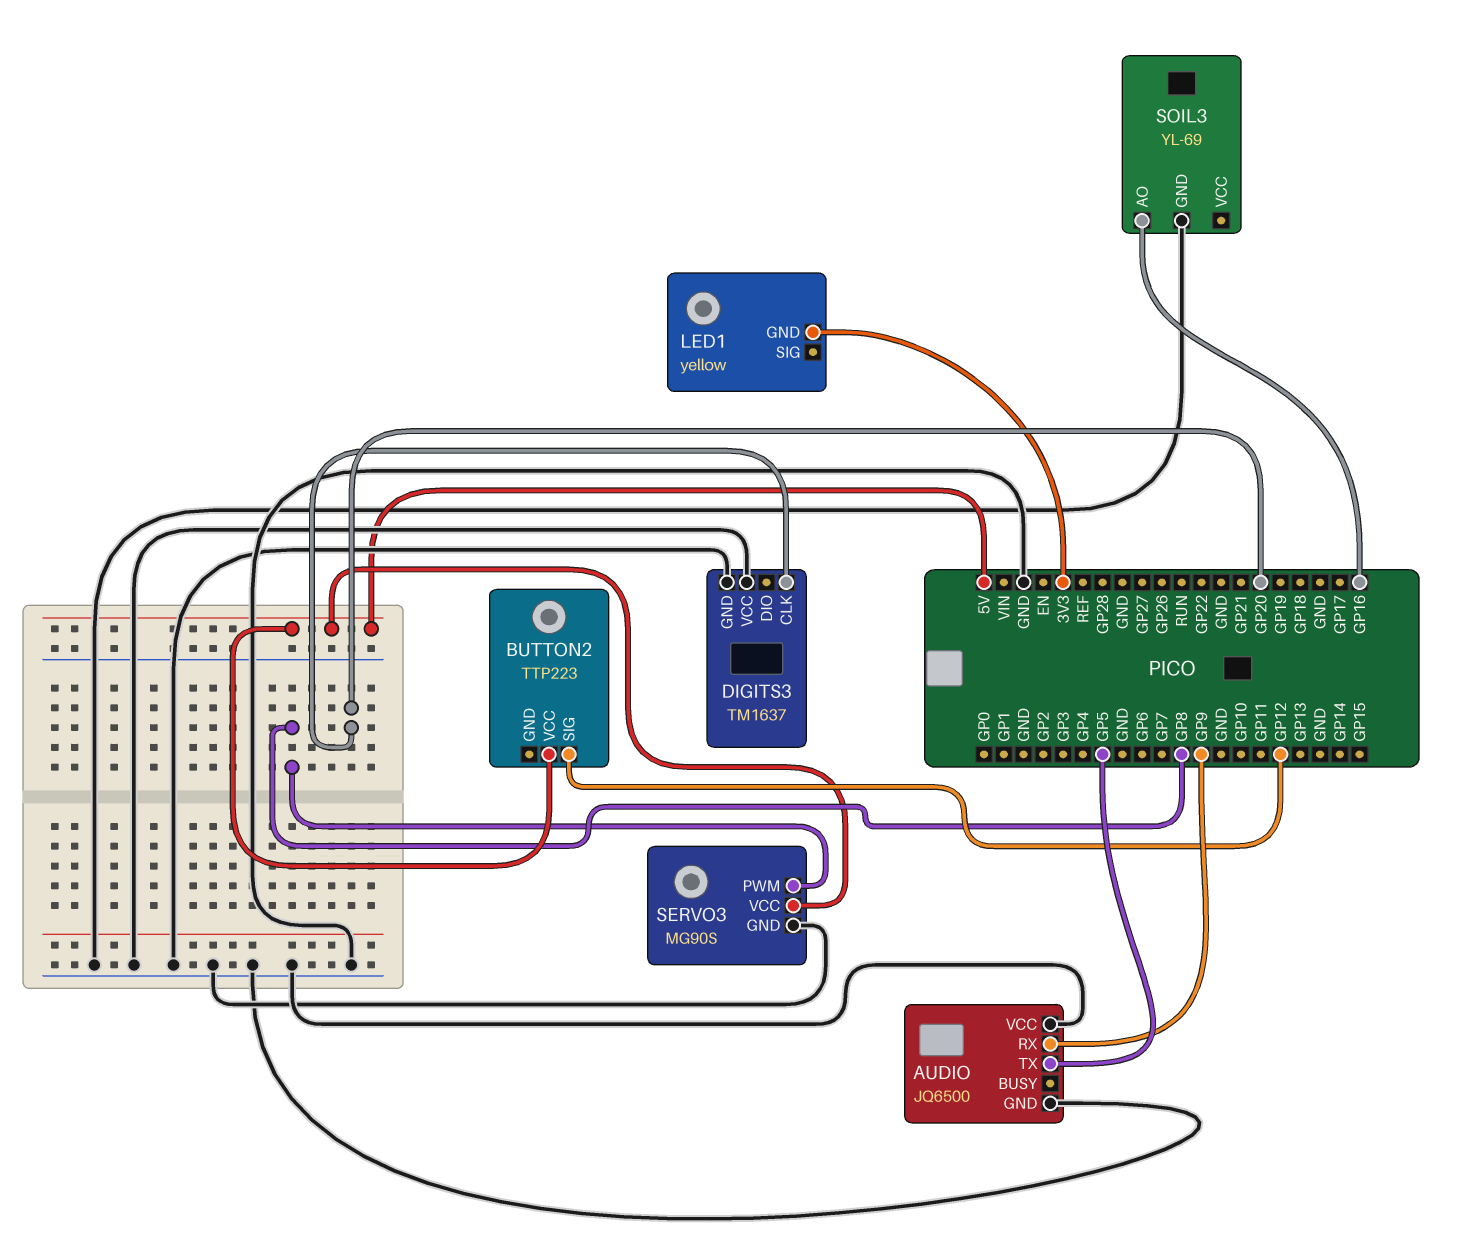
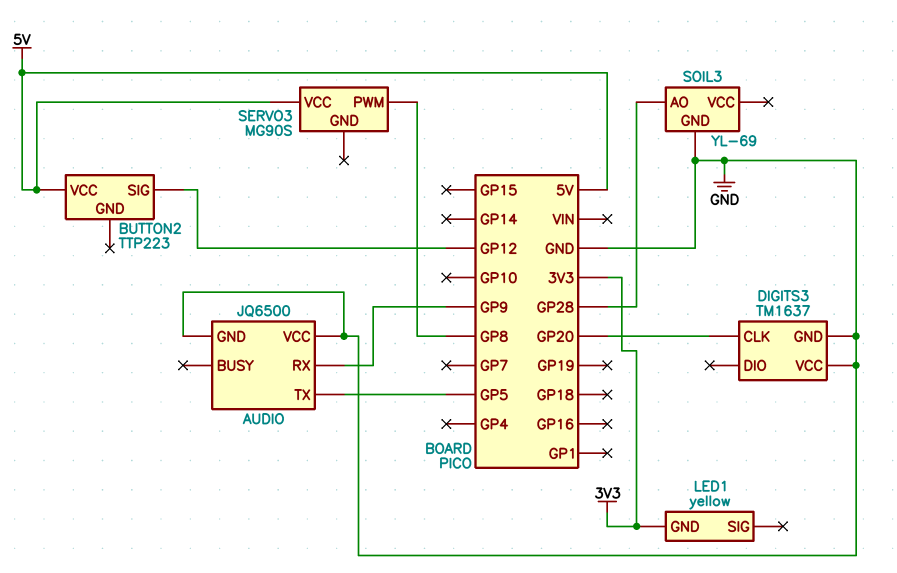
SERVO3 pin GND: GND -> none
SOIL3 pin AO: GP16 -> GP28

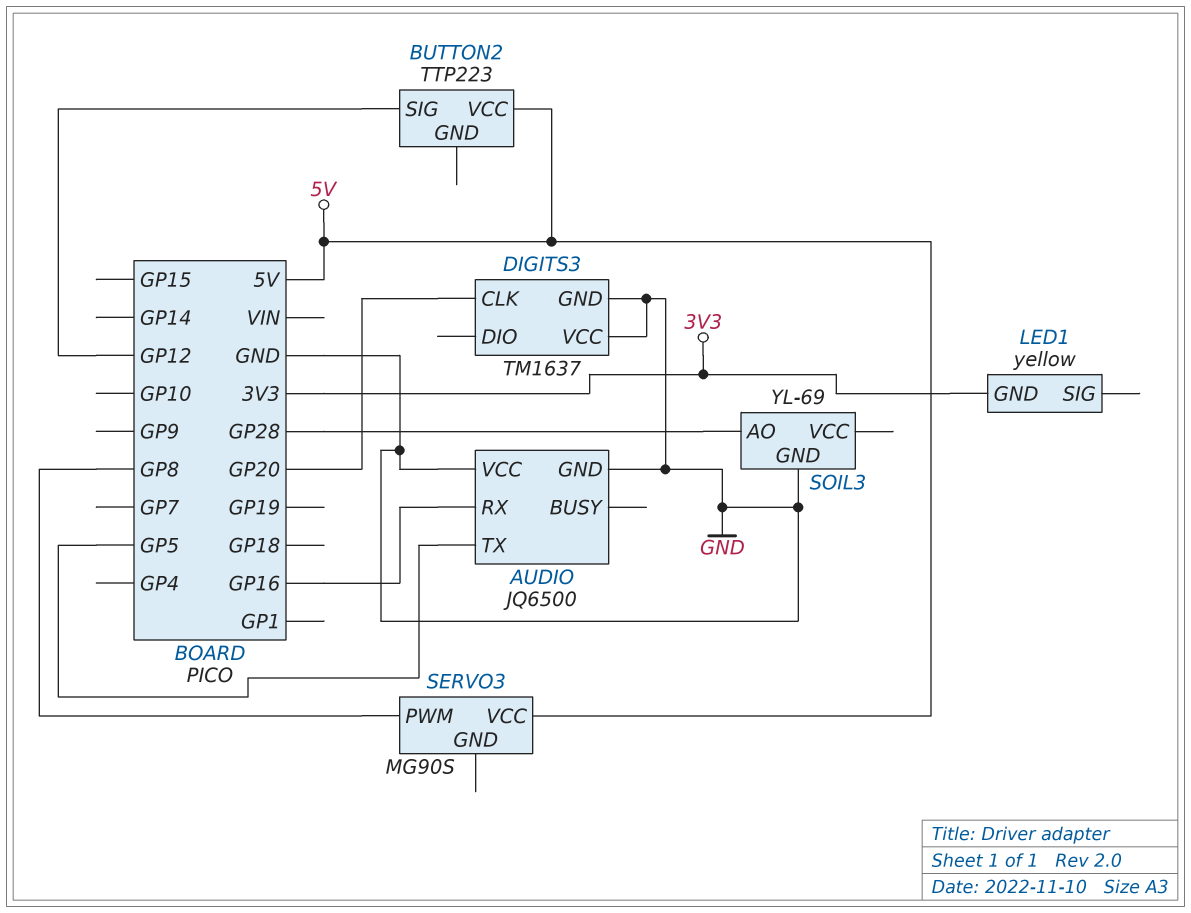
AUDIO pin RX: GP9 -> GP16

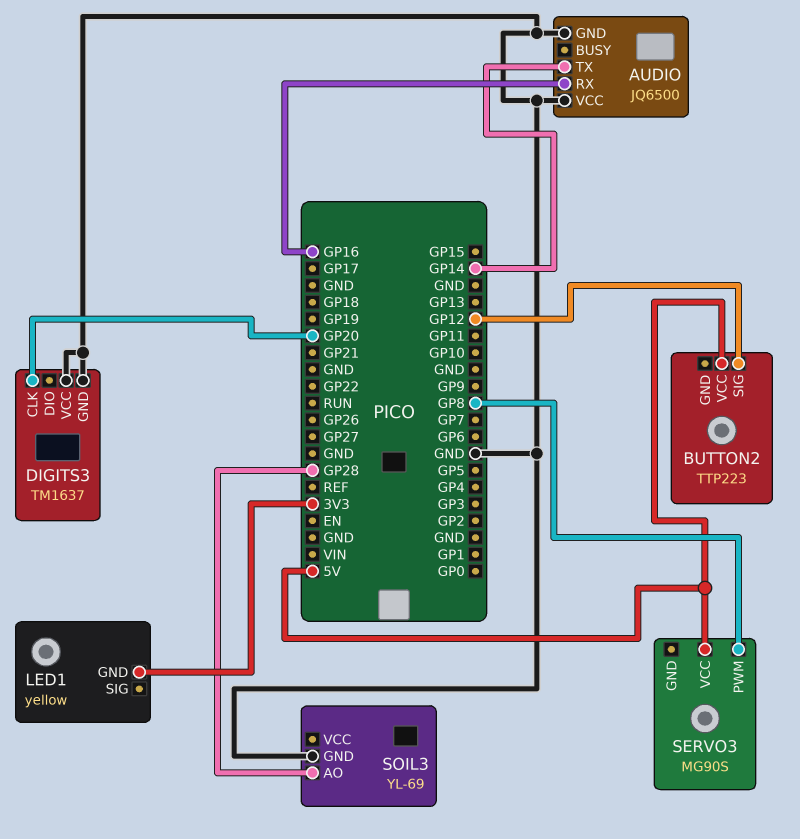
AUDIO pin TX: GP5 -> GP14

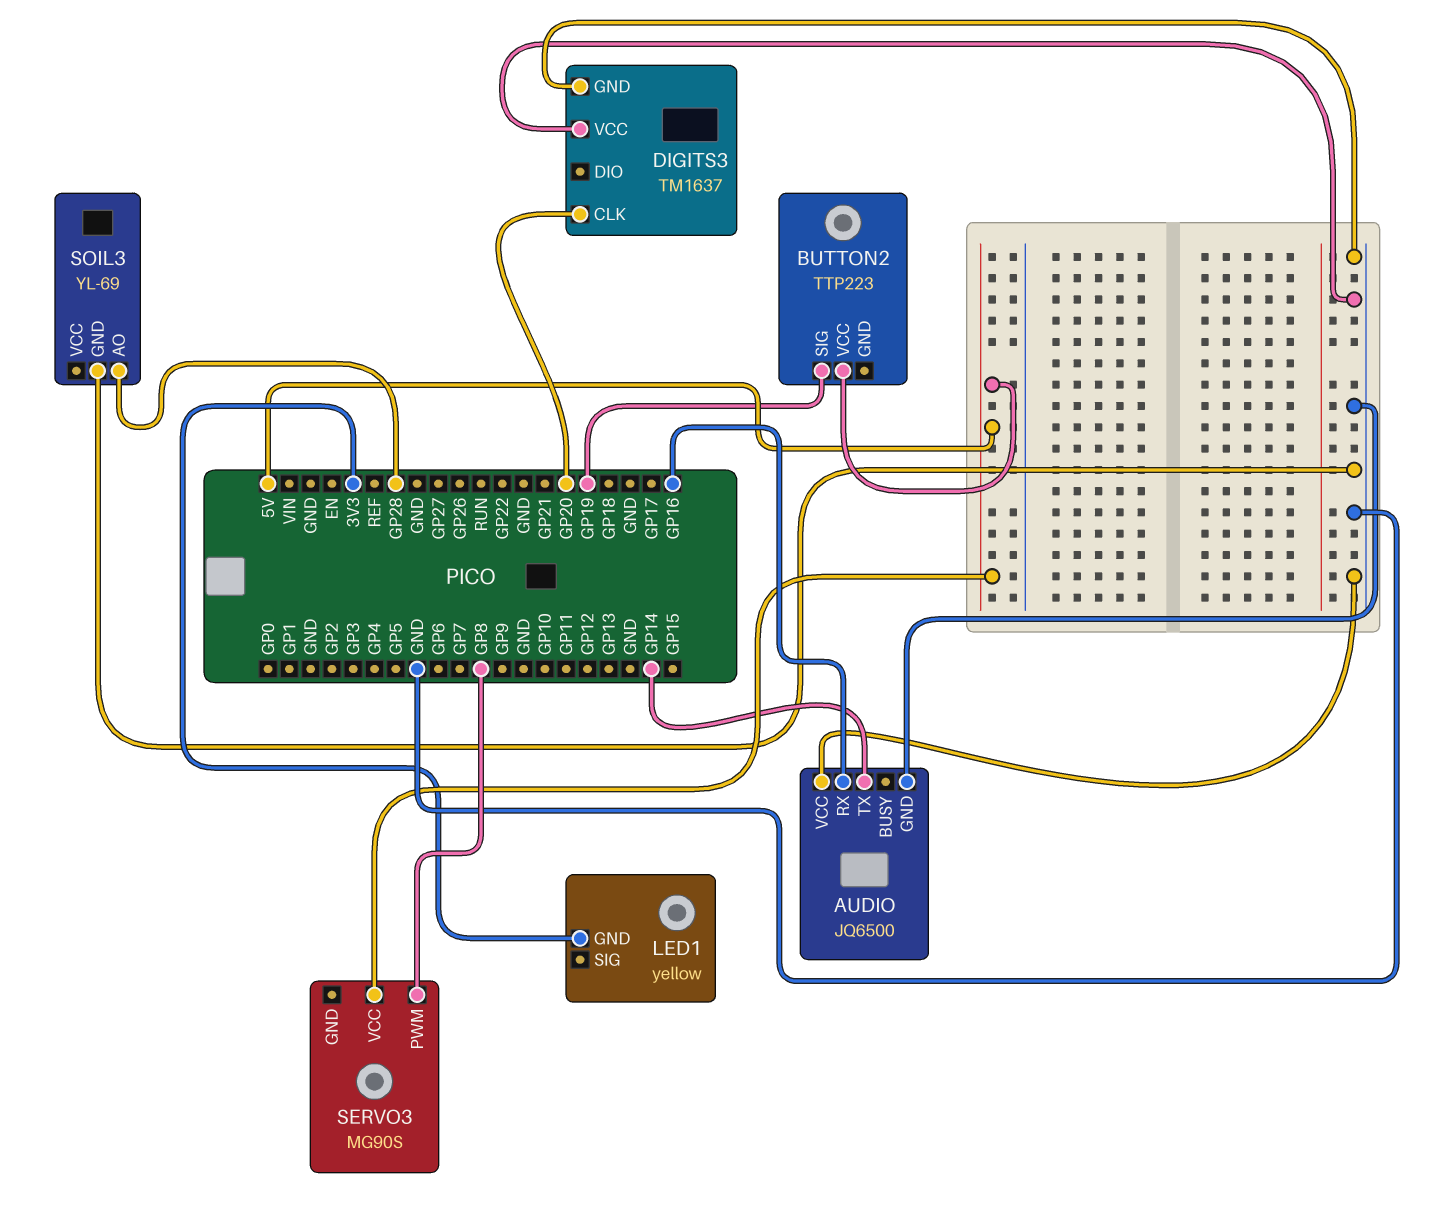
BUTTON2 pin SIG: GP12 -> GP19

